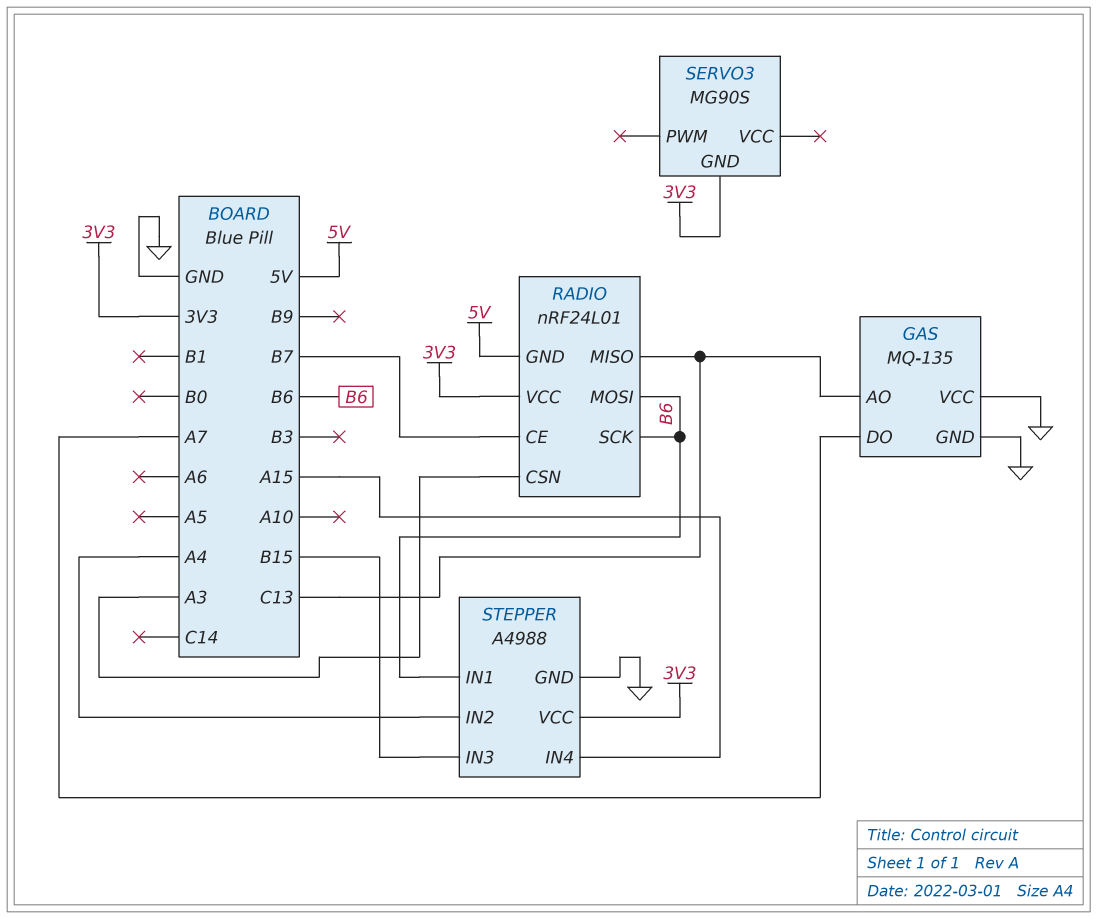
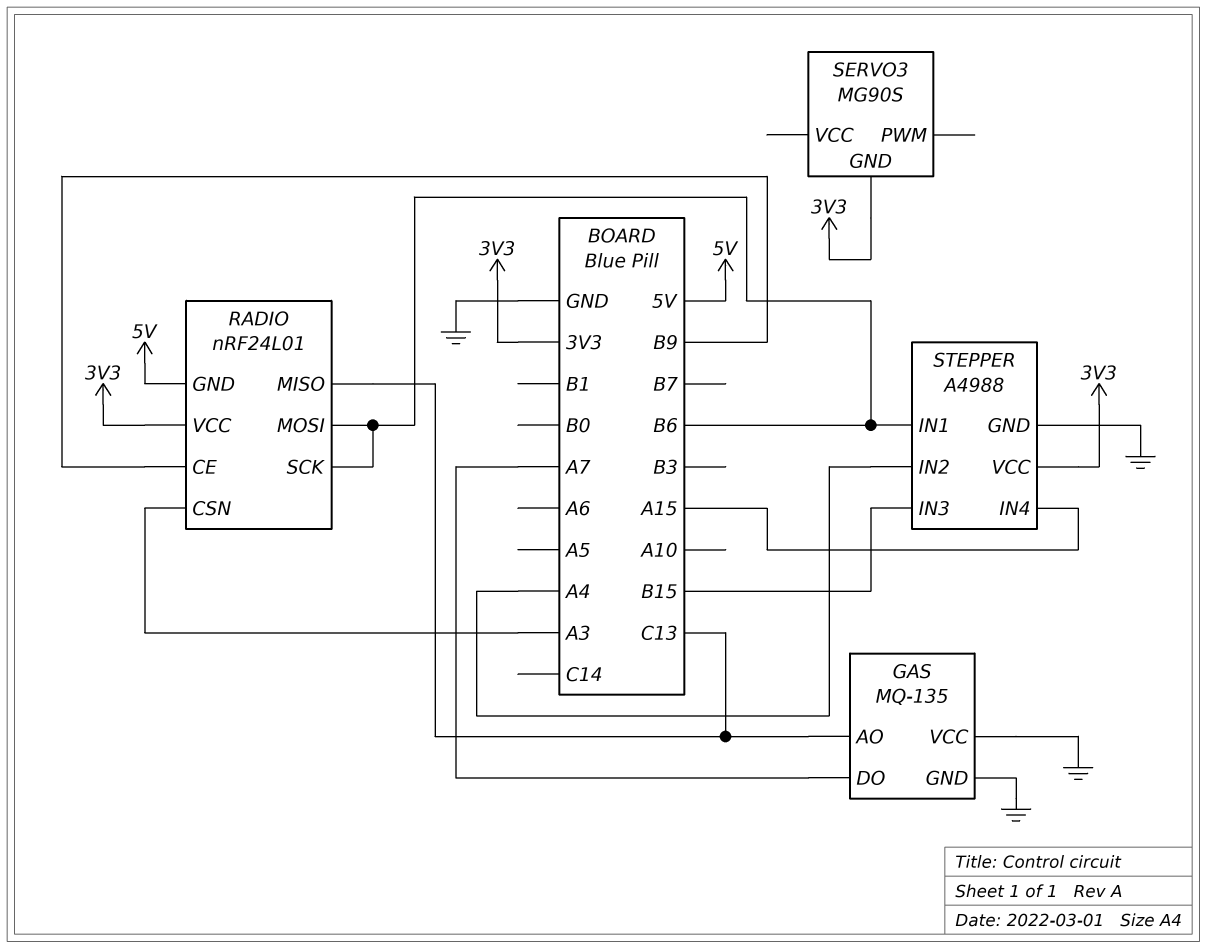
RADIO pin CE: B7 -> B9

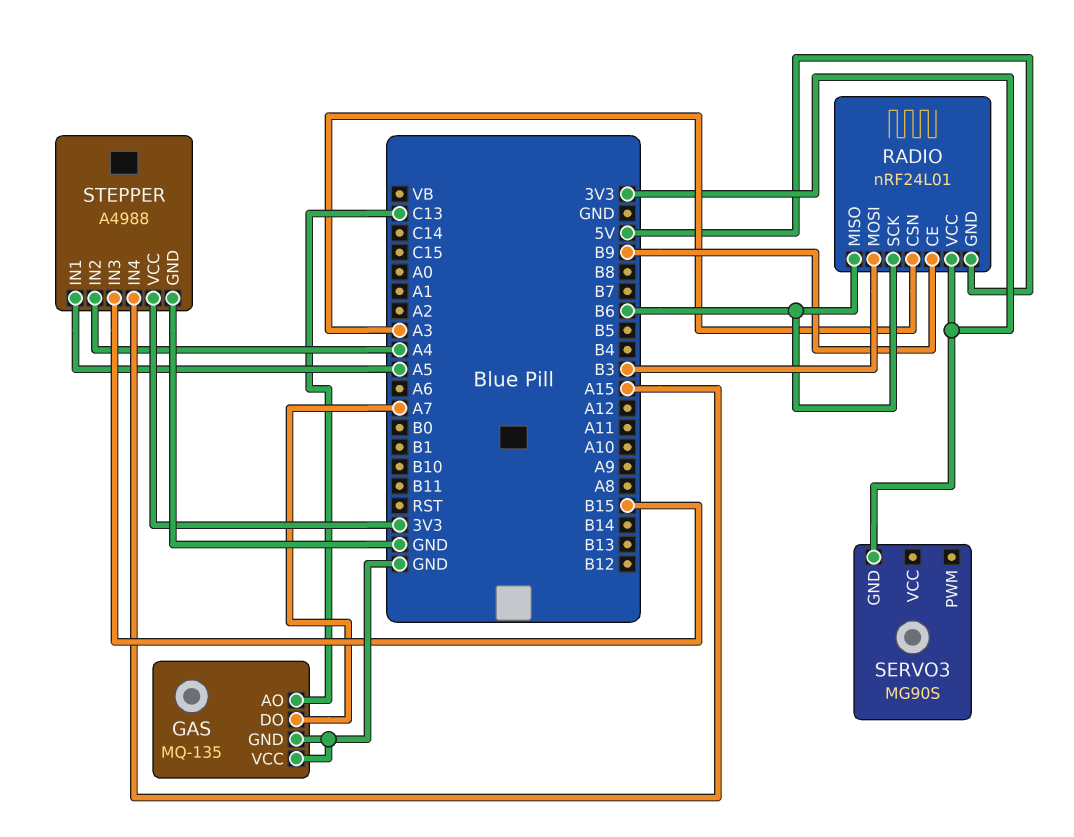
RADIO pin MISO: C13 -> B6
RADIO pin MOSI: B6 -> B3
STEPPER pin IN1: B6 -> A5

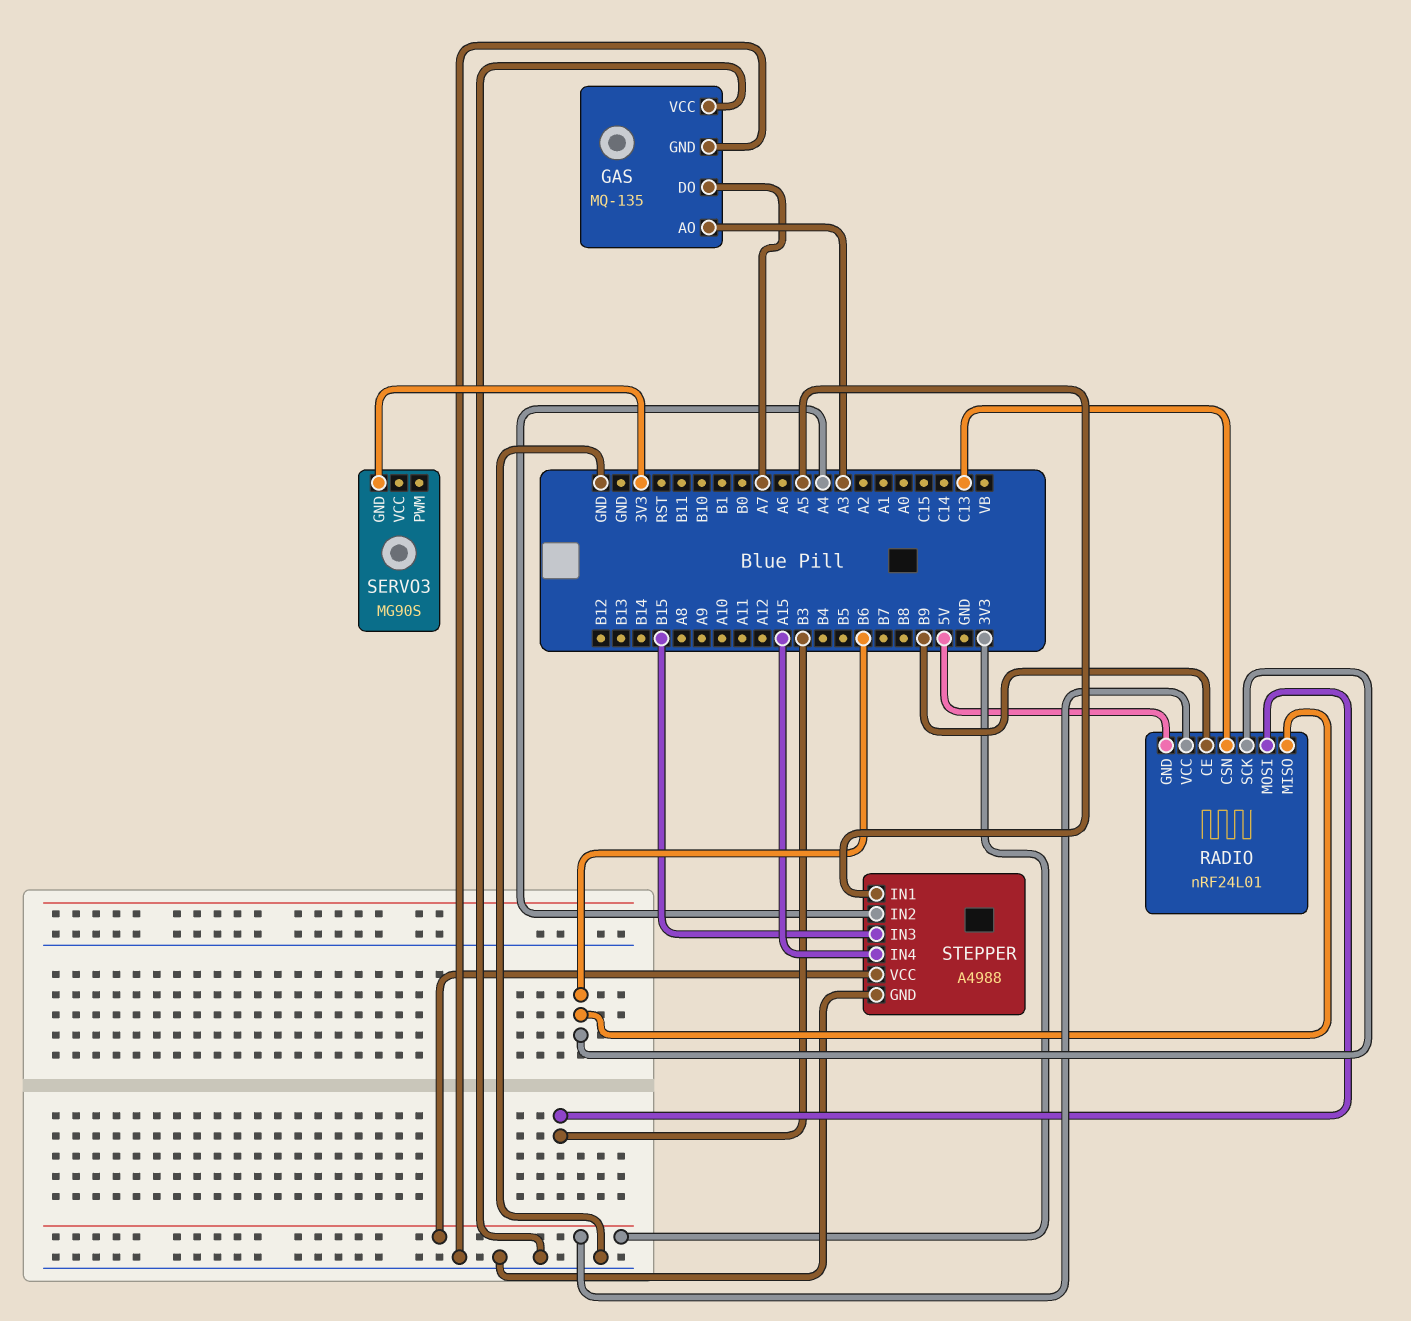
GAS pin AO: C13 -> A3
RADIO pin CSN: A3 -> C13

